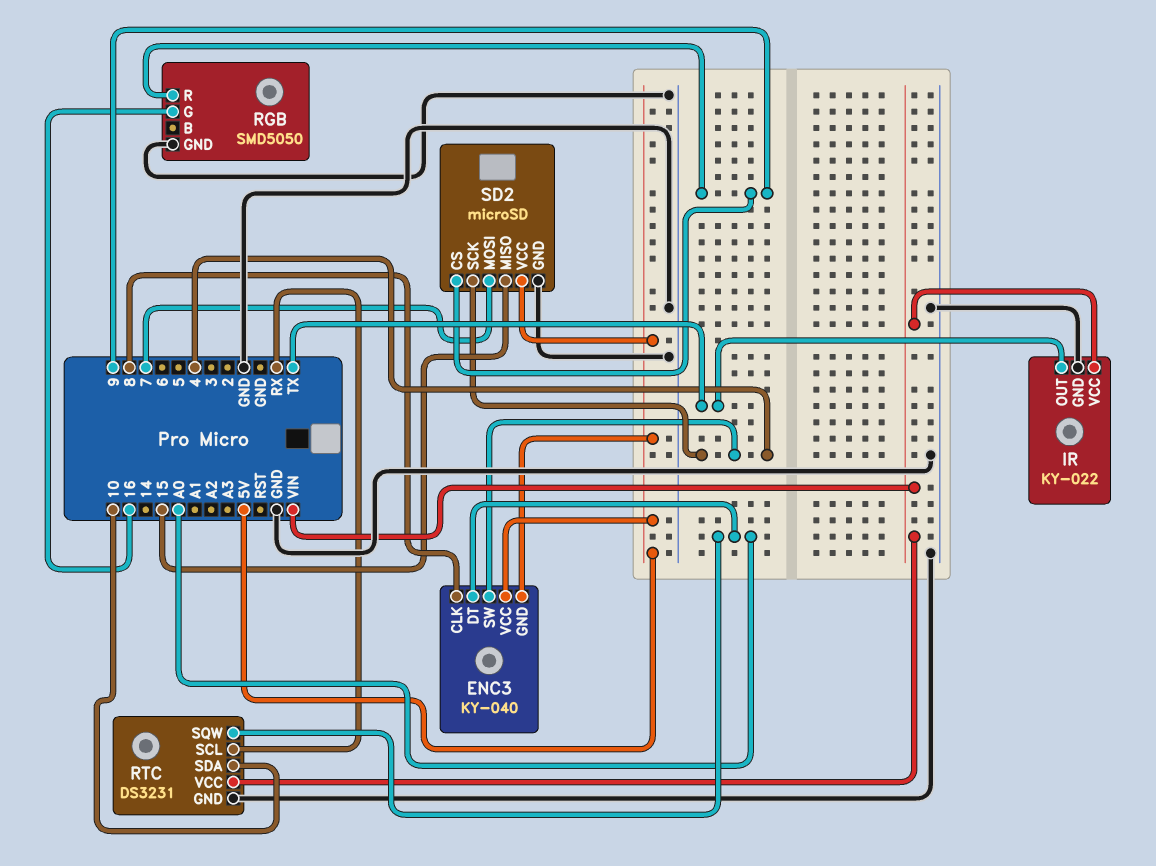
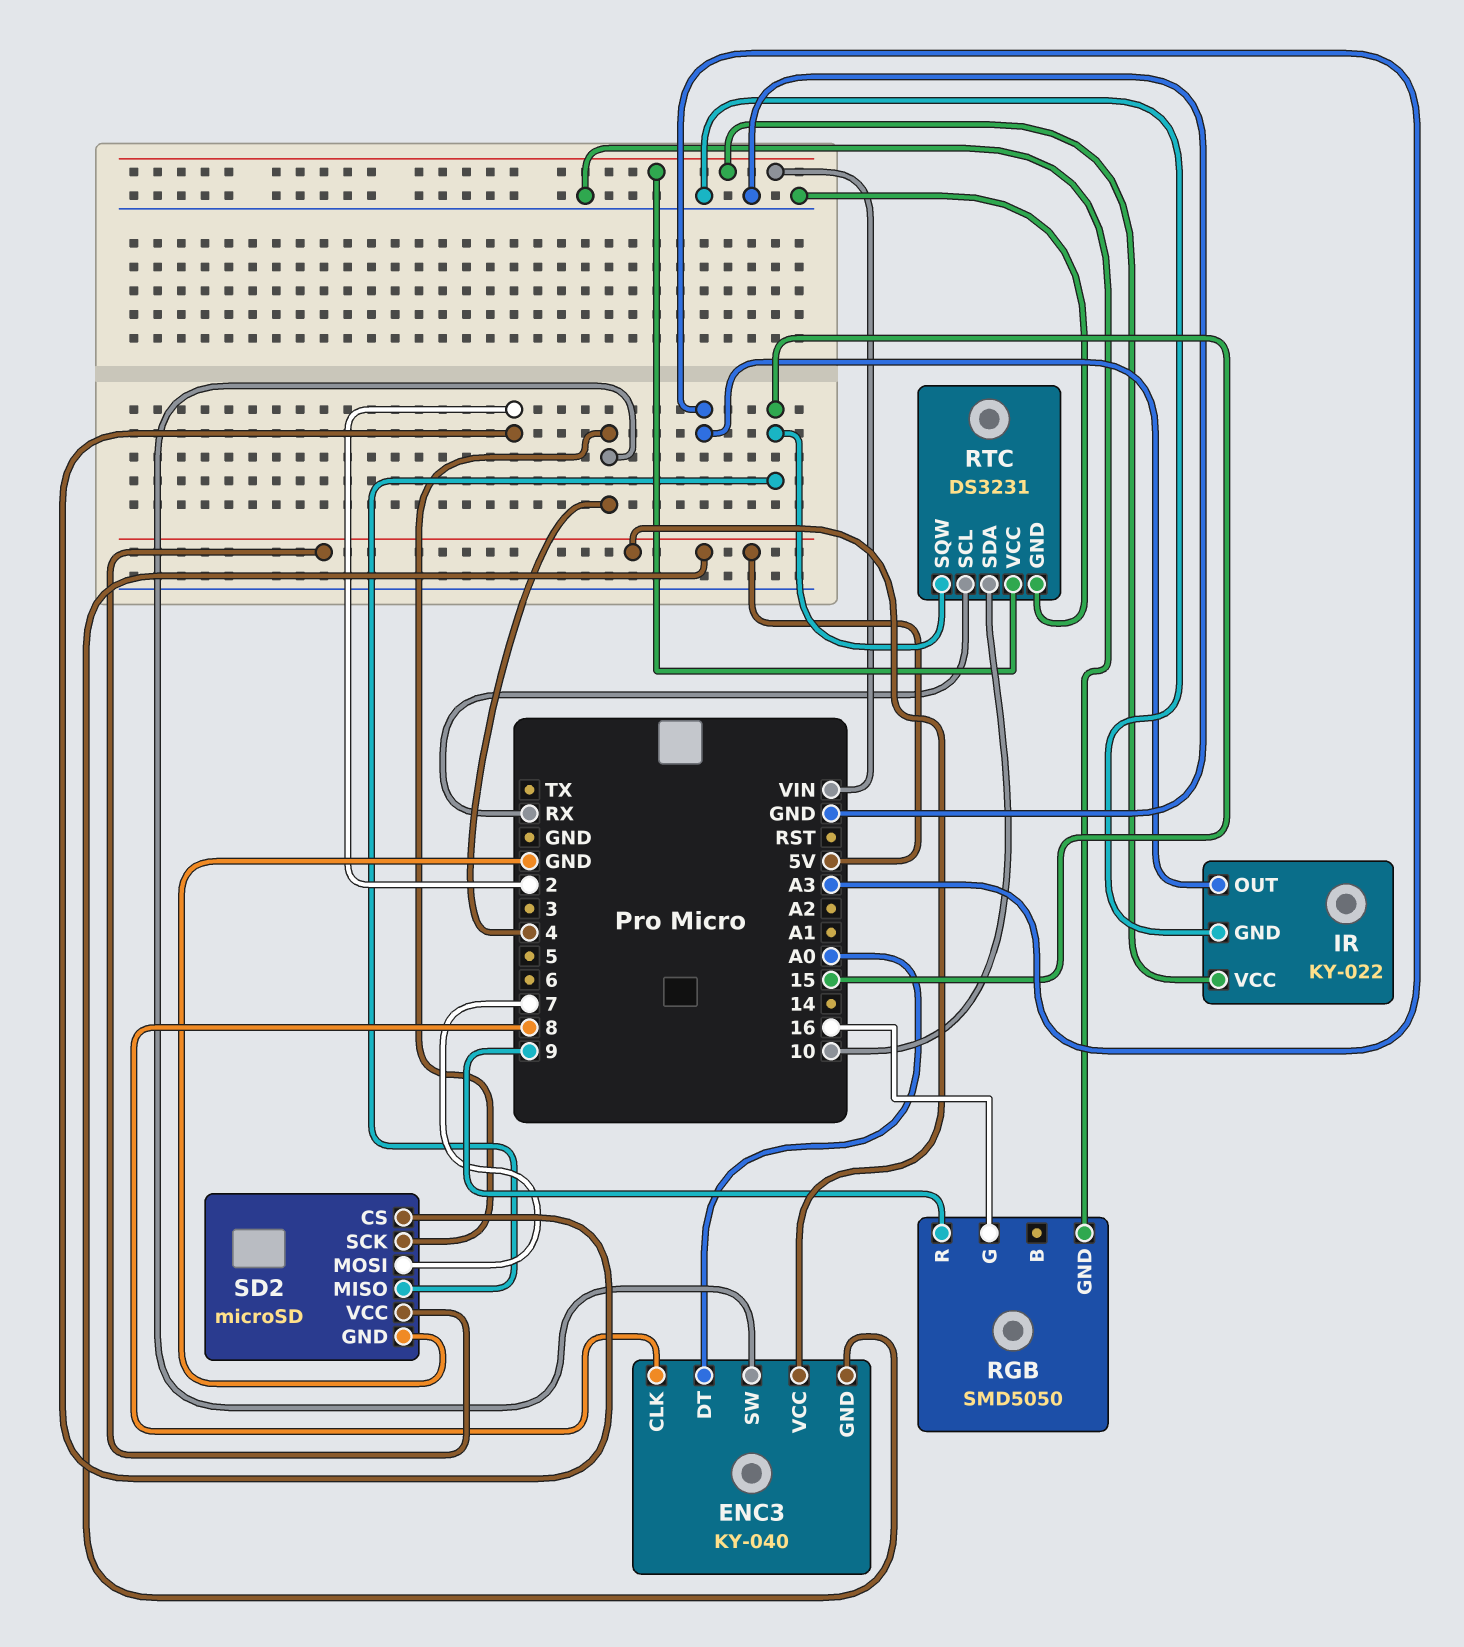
IR pin OUT: TX -> A3
RTC pin SQW: A0 -> 15
SD2 pin CS: 9 -> 2

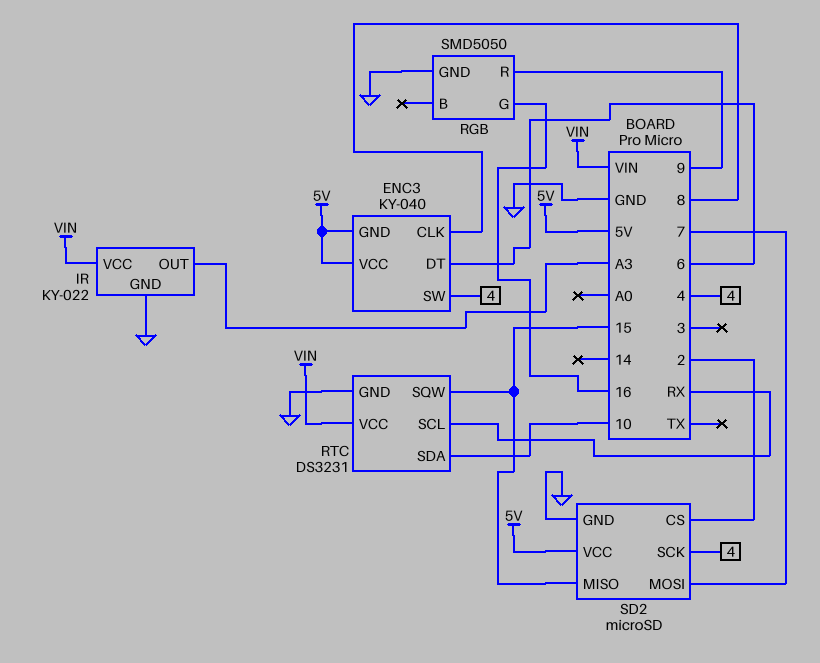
ENC3 pin DT: A0 -> 6

